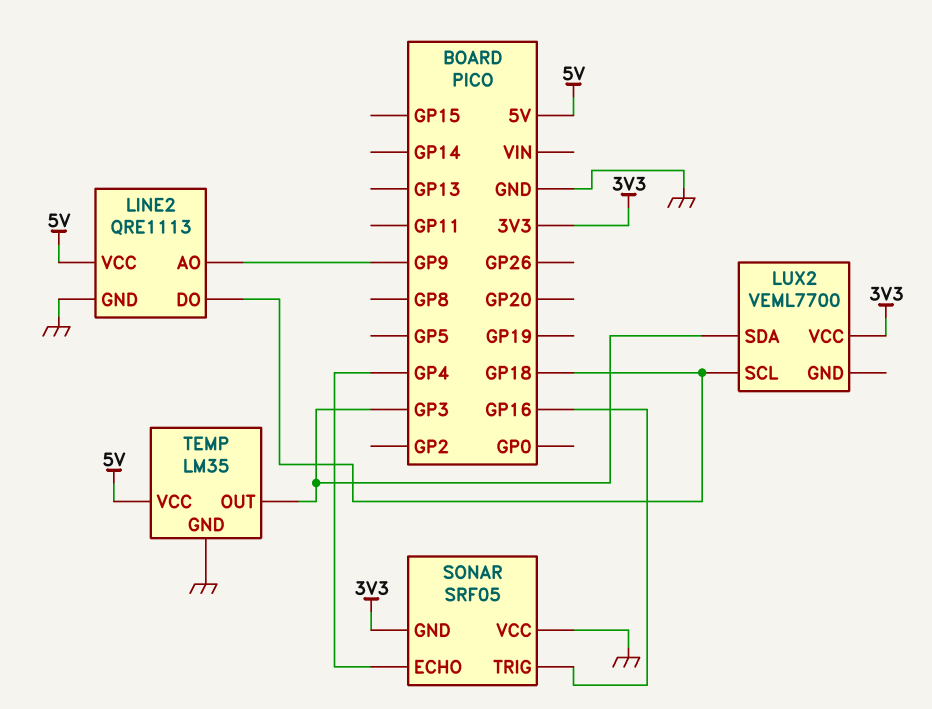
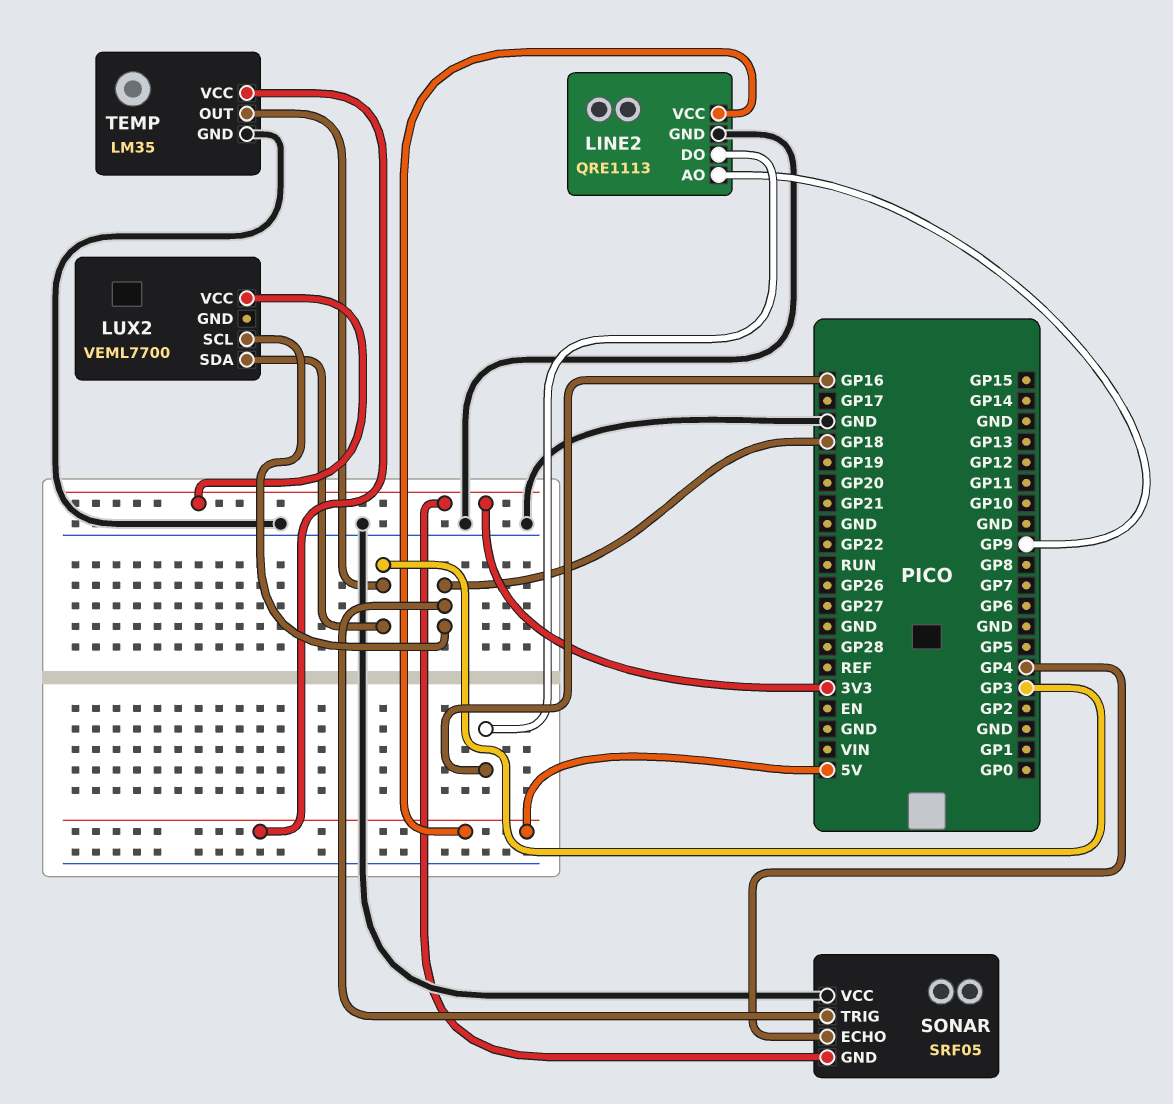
LINE2 pin DO: GP18 -> GP16
SONAR pin TRIG: GP16 -> GP18

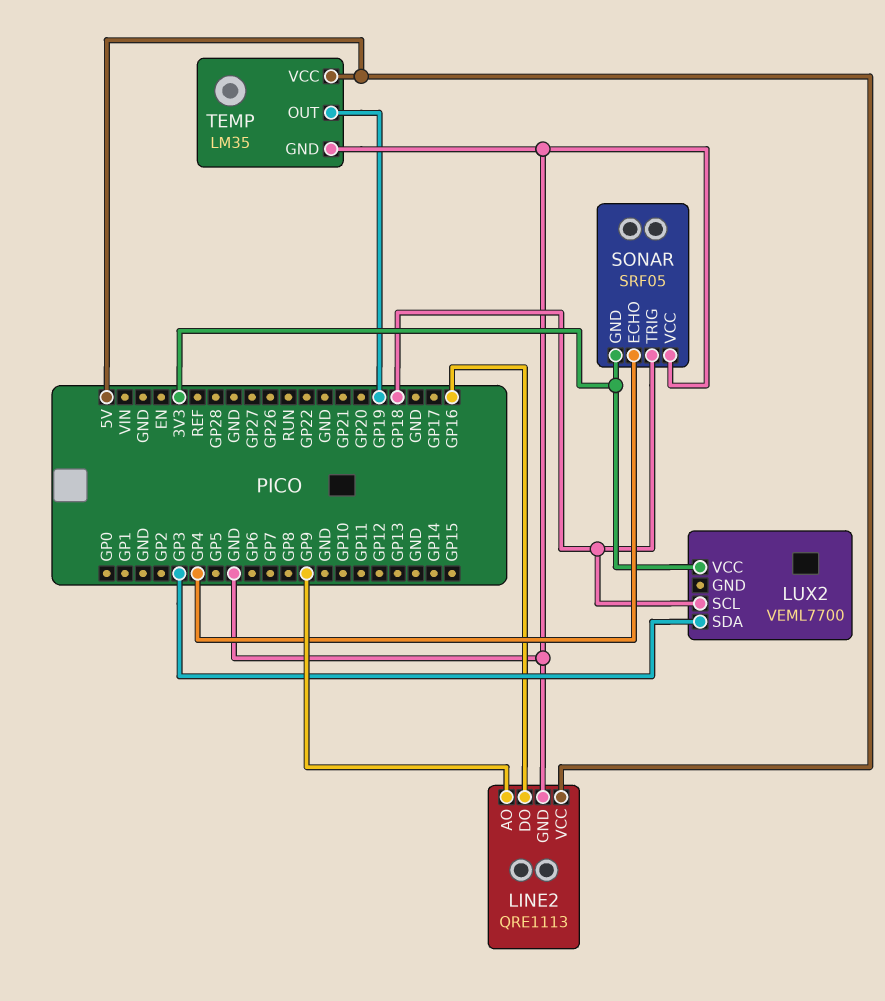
TEMP pin OUT: GP3 -> GP19

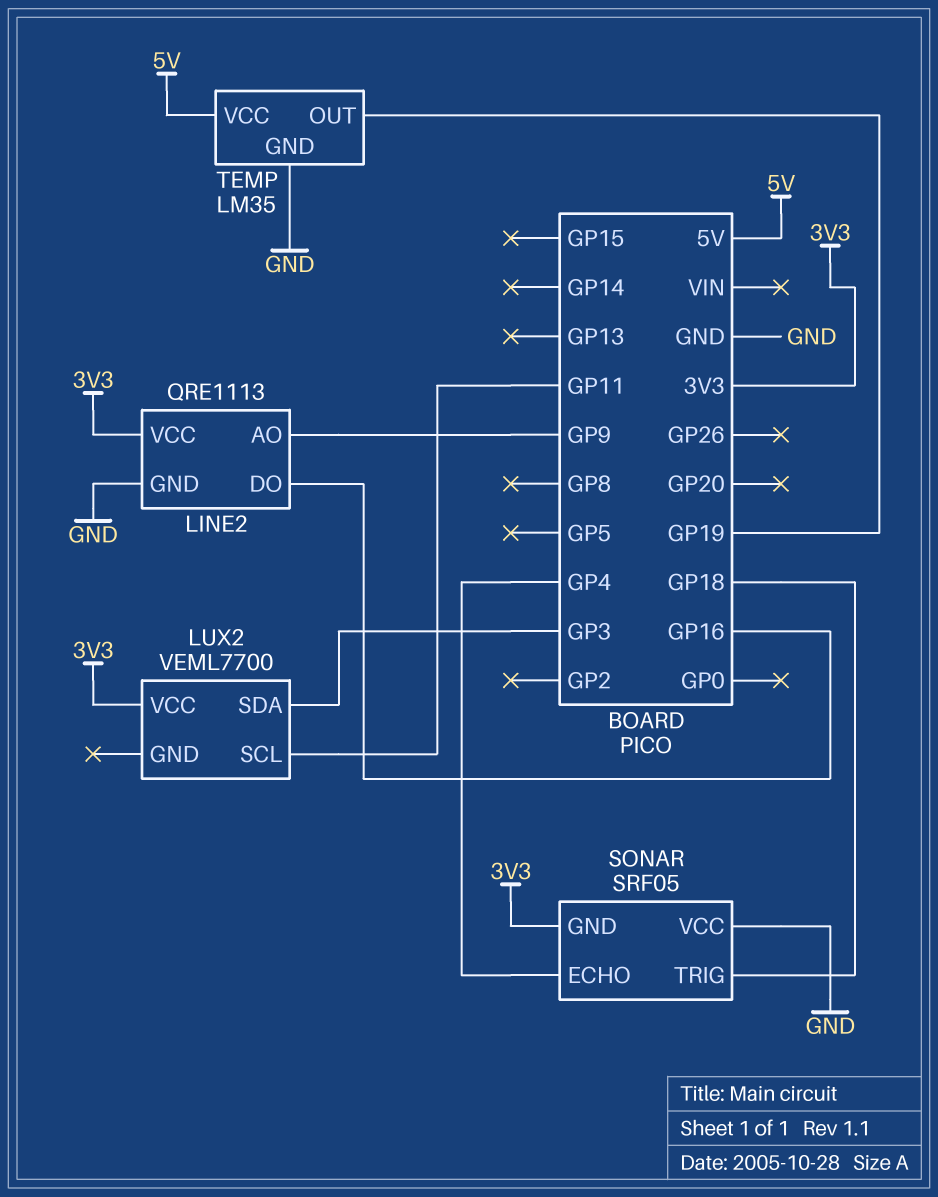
LINE2 pin VCC: 5V -> 3V3
LUX2 pin SCL: GP18 -> GP11

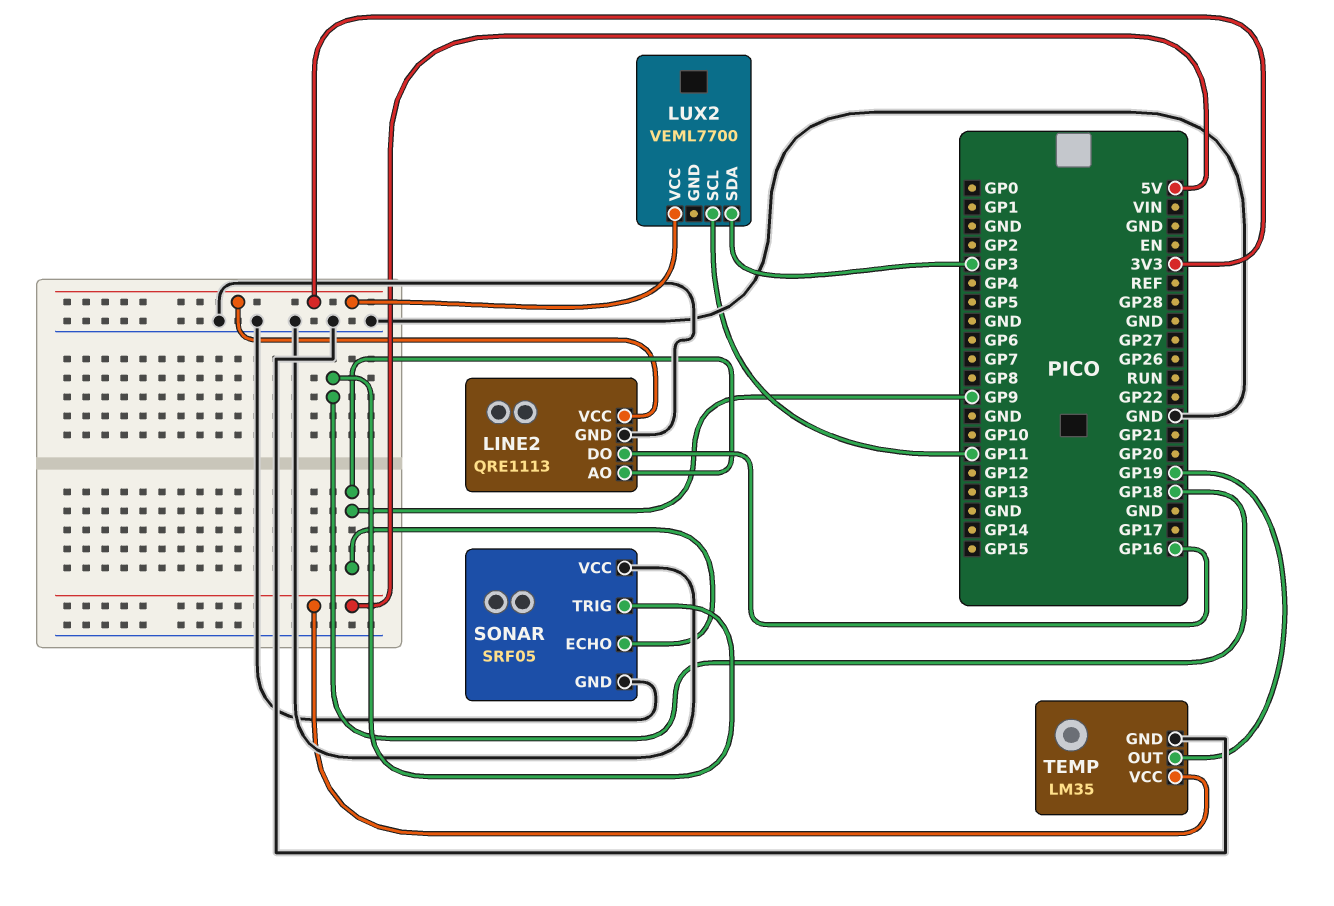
SONAR pin ECHO: GP4 -> GP9
SONAR pin GND: 3V3 -> GND

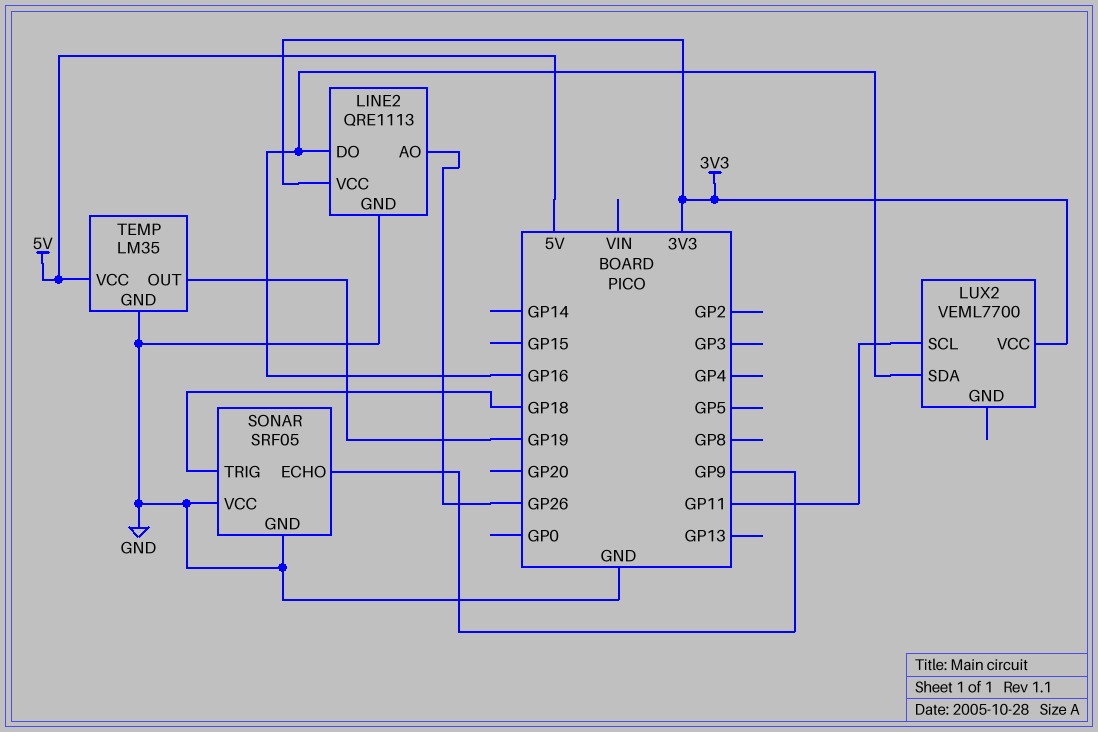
LINE2 pin AO: GP9 -> GP26
LUX2 pin SDA: GP3 -> GP16

